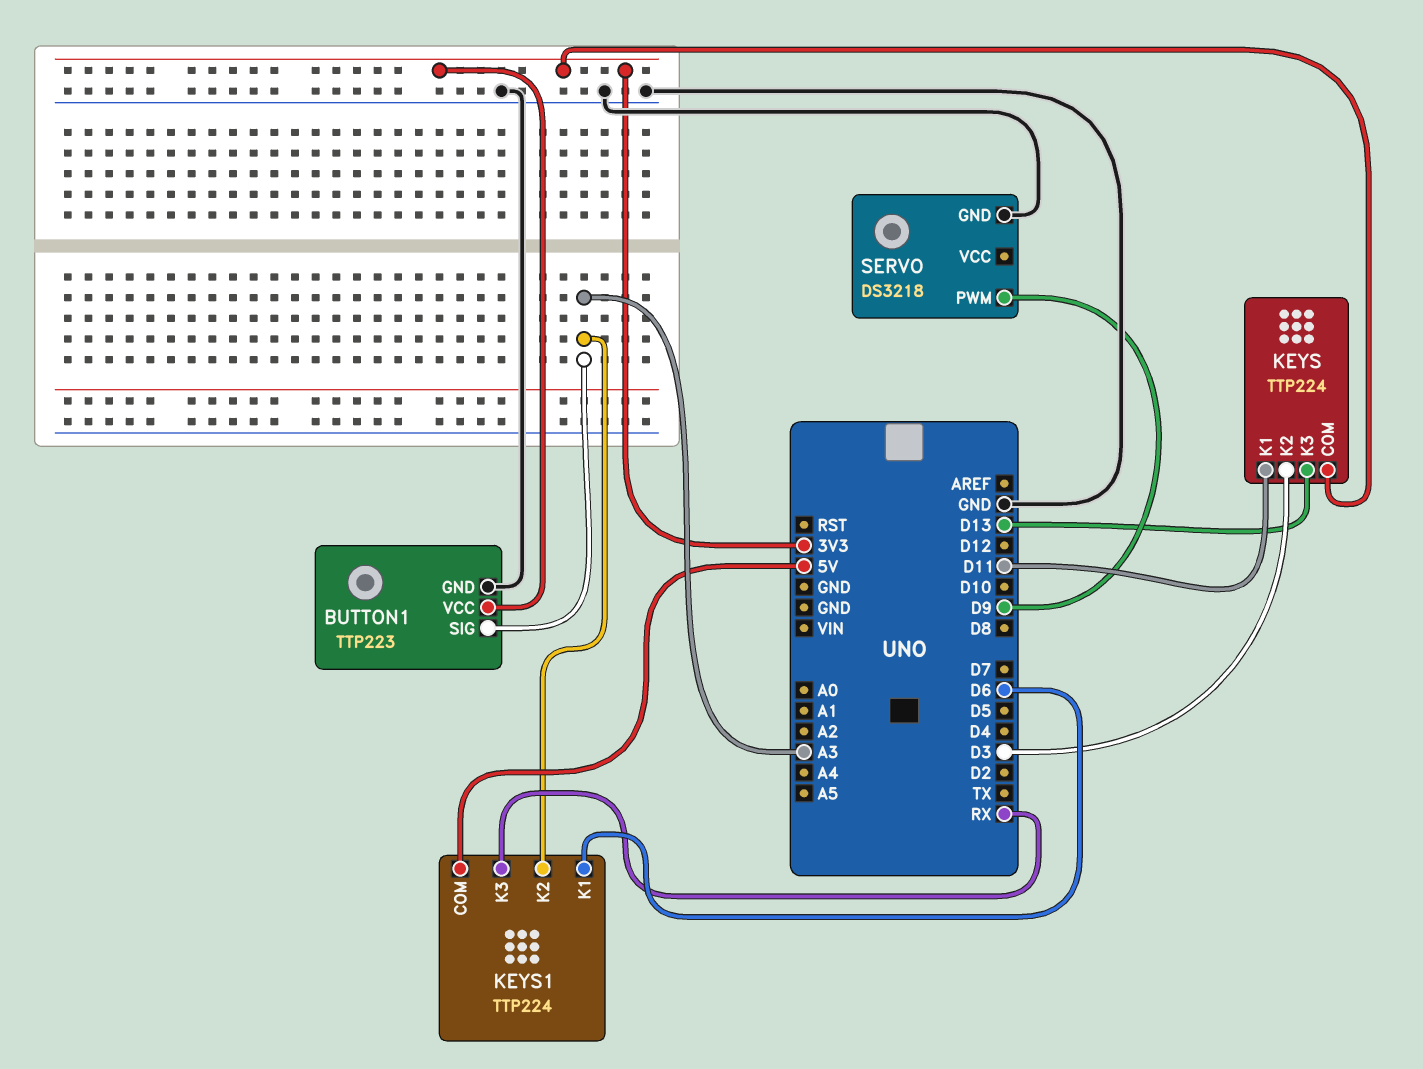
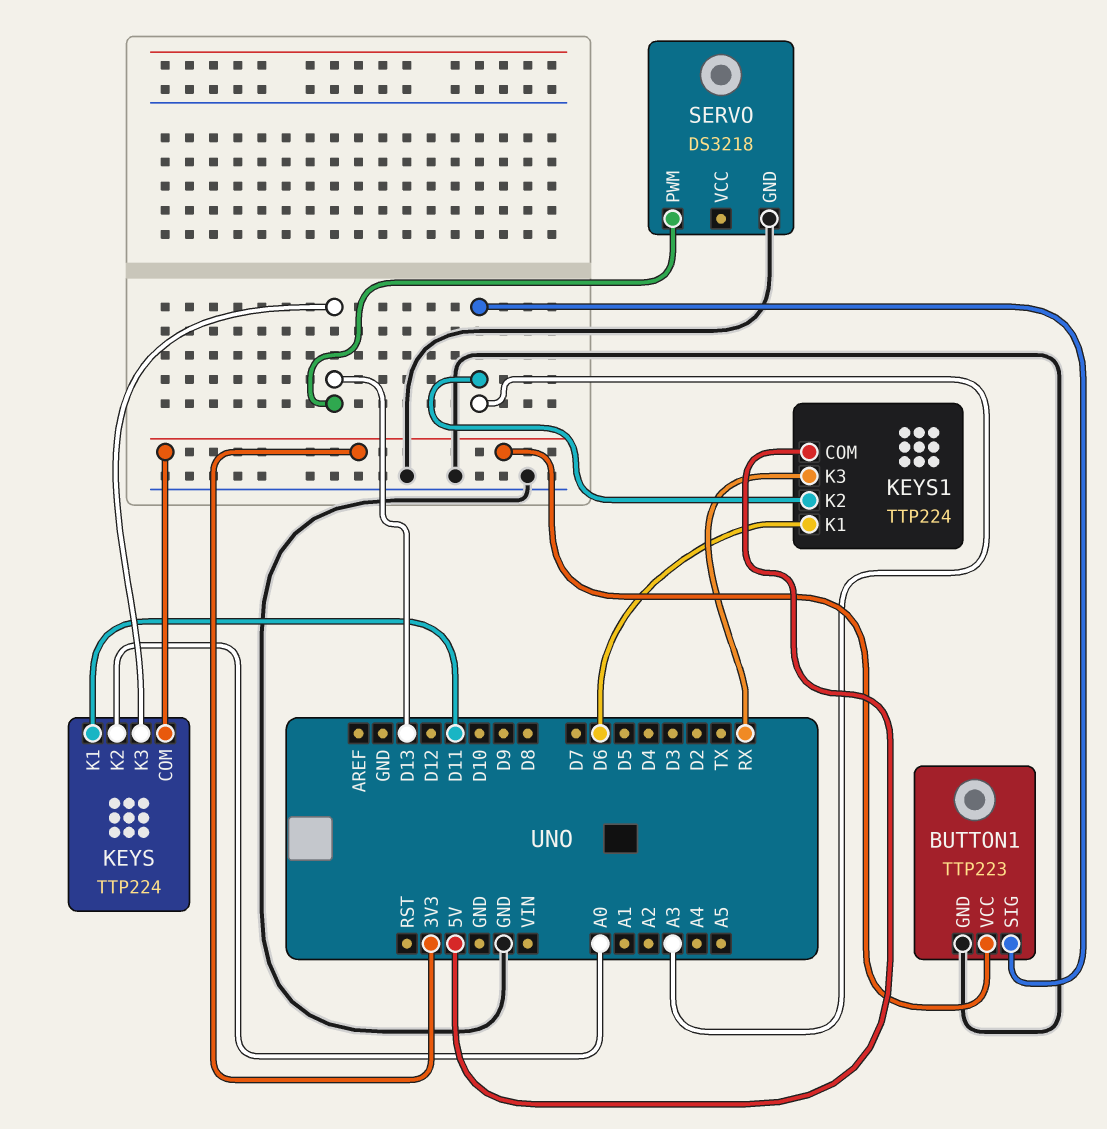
KEYS pin K2: D3 -> A0
SERVO pin PWM: D9 -> D13

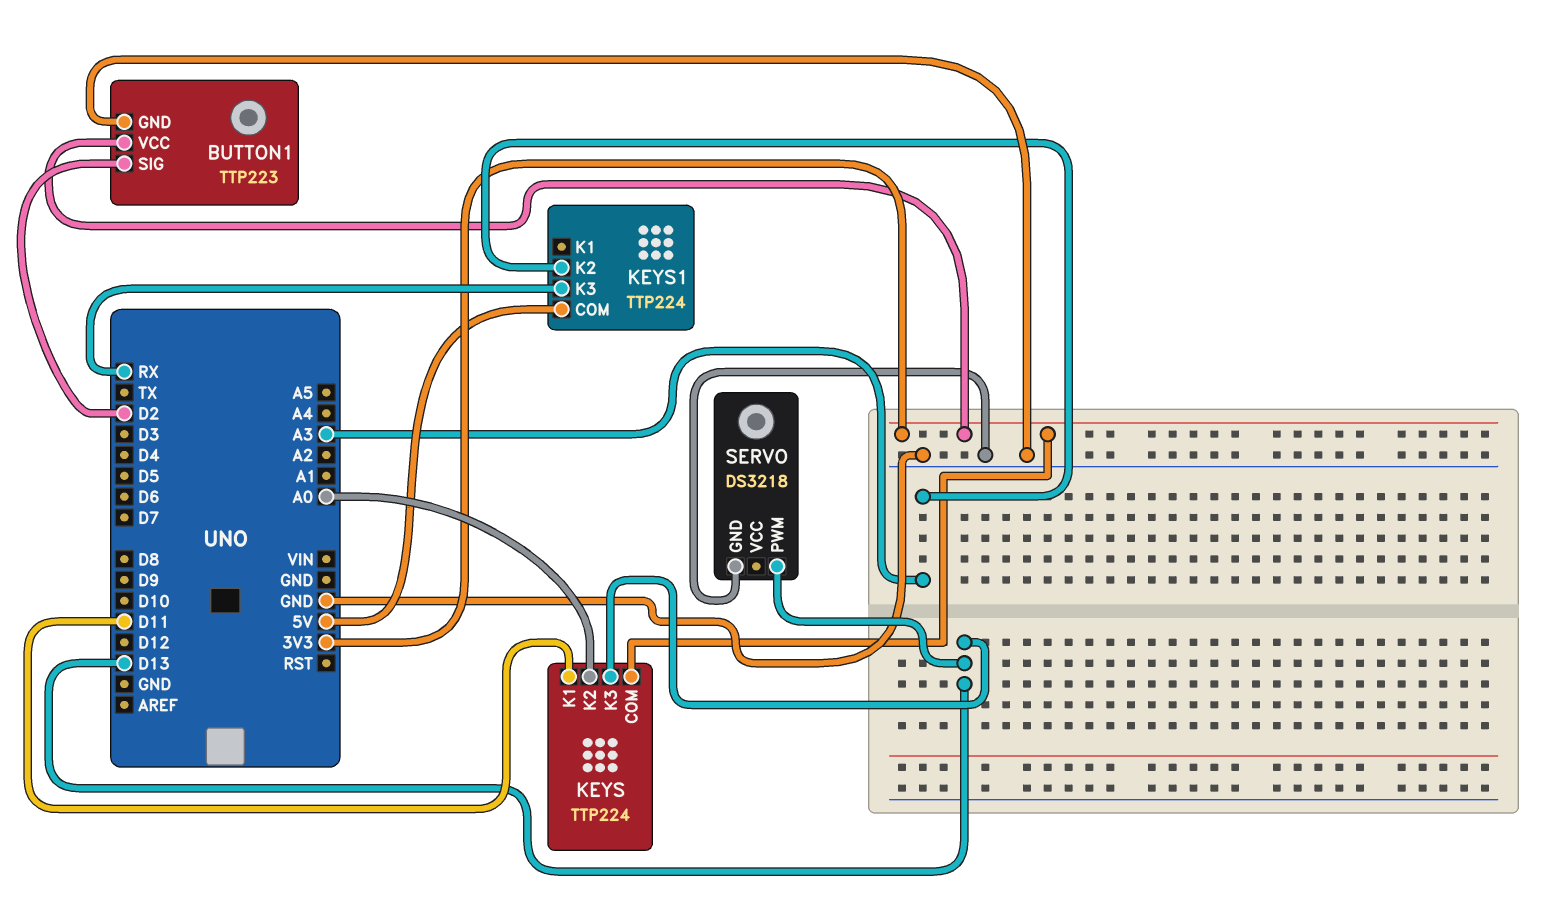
BUTTON1 pin SIG: A3 -> D2
KEYS1 pin K1: D6 -> none

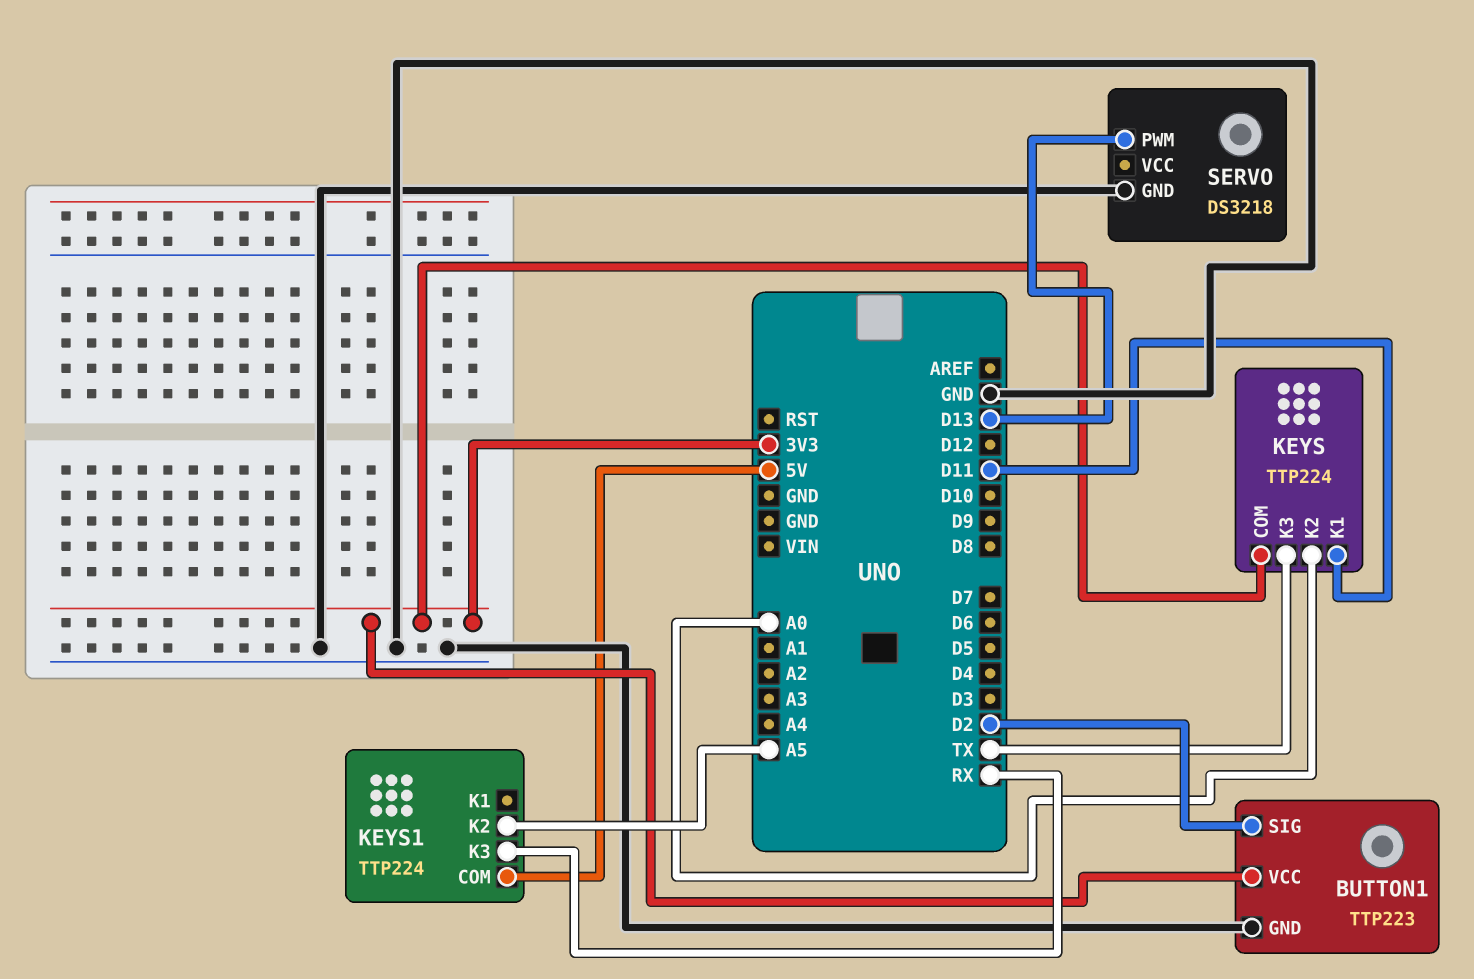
KEYS pin K3: D13 -> TX
KEYS1 pin K2: A3 -> A5

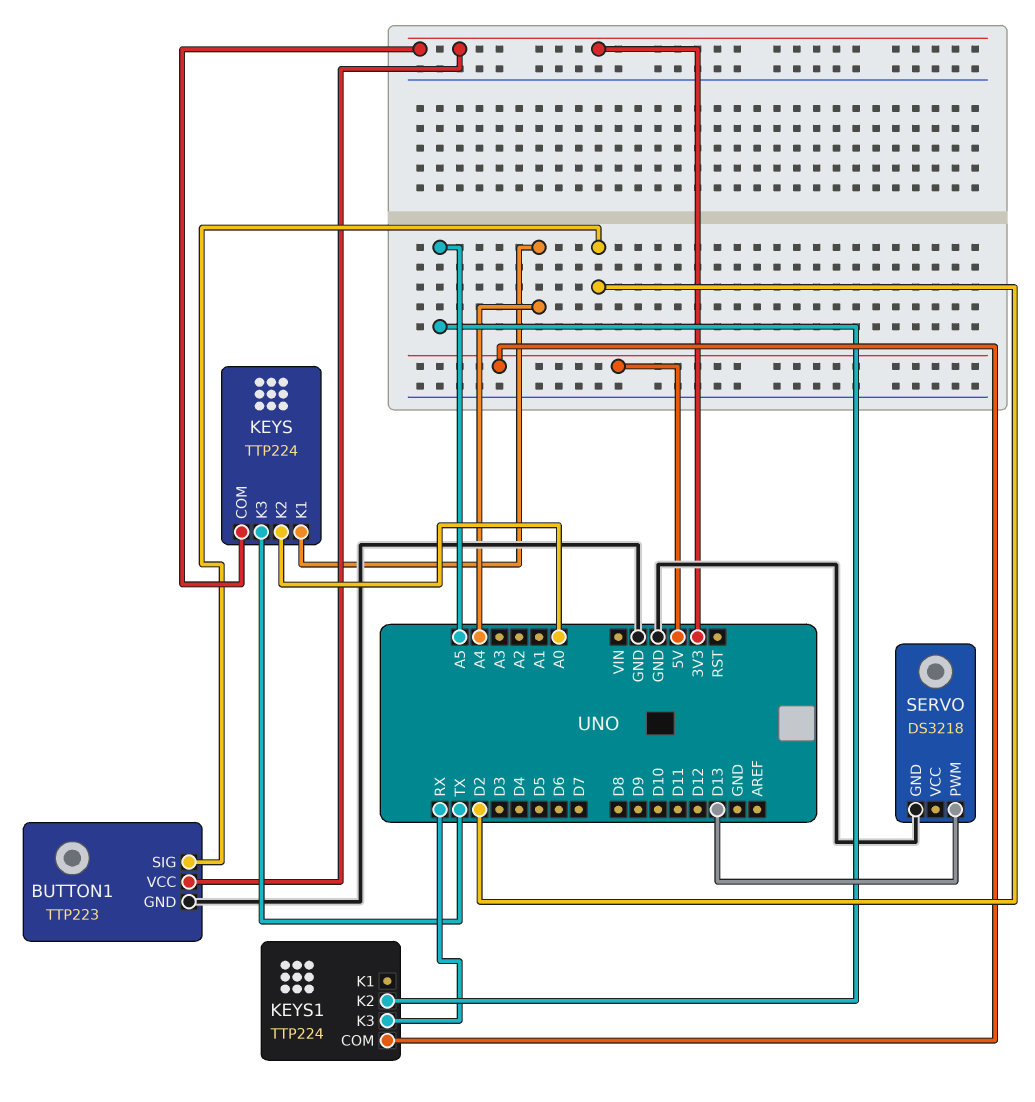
KEYS pin K1: D11 -> A4

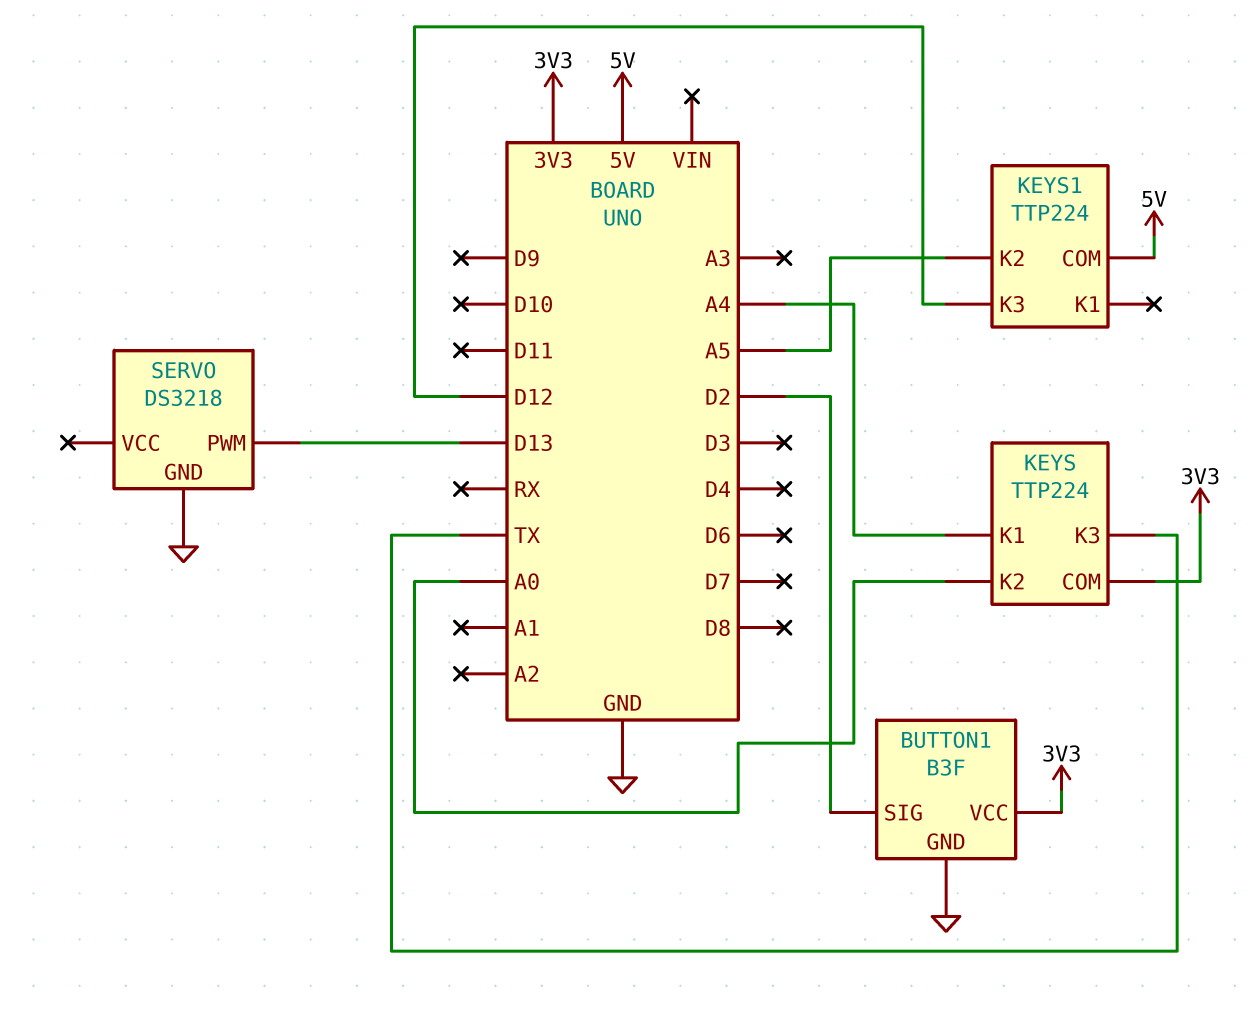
BUTTON1: TTP223 -> B3F
KEYS1 pin K3: RX -> D12

